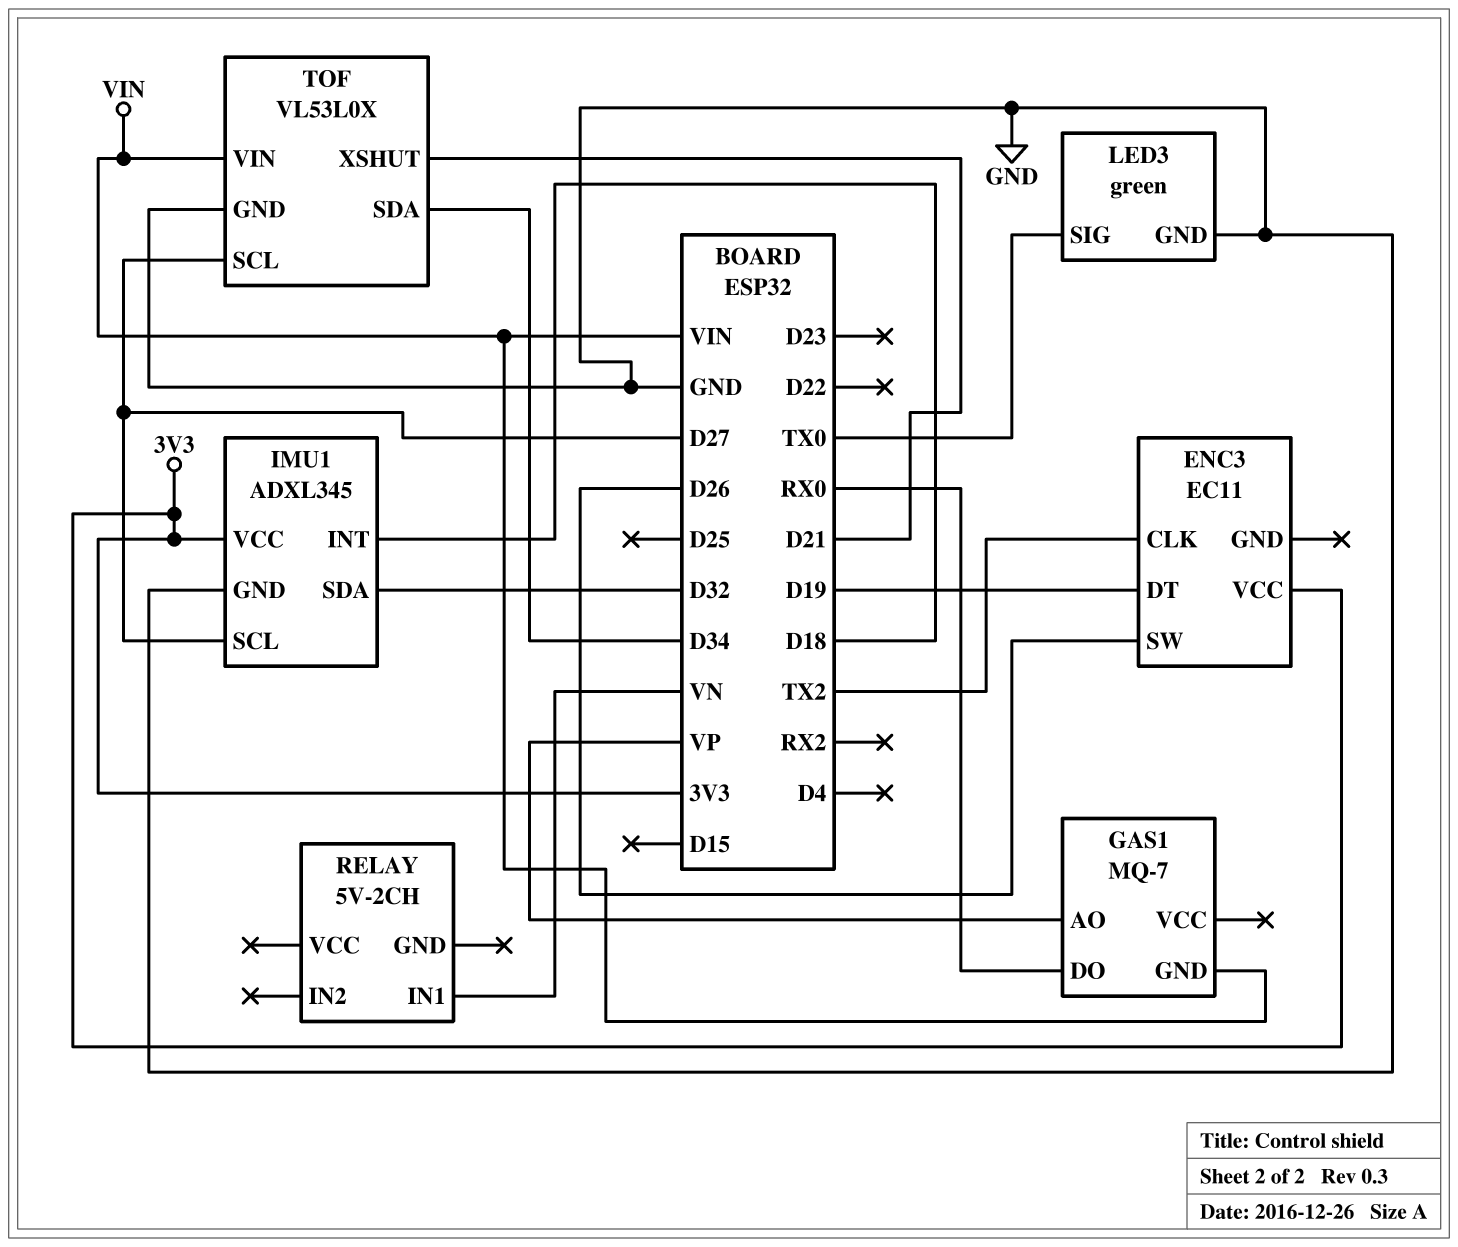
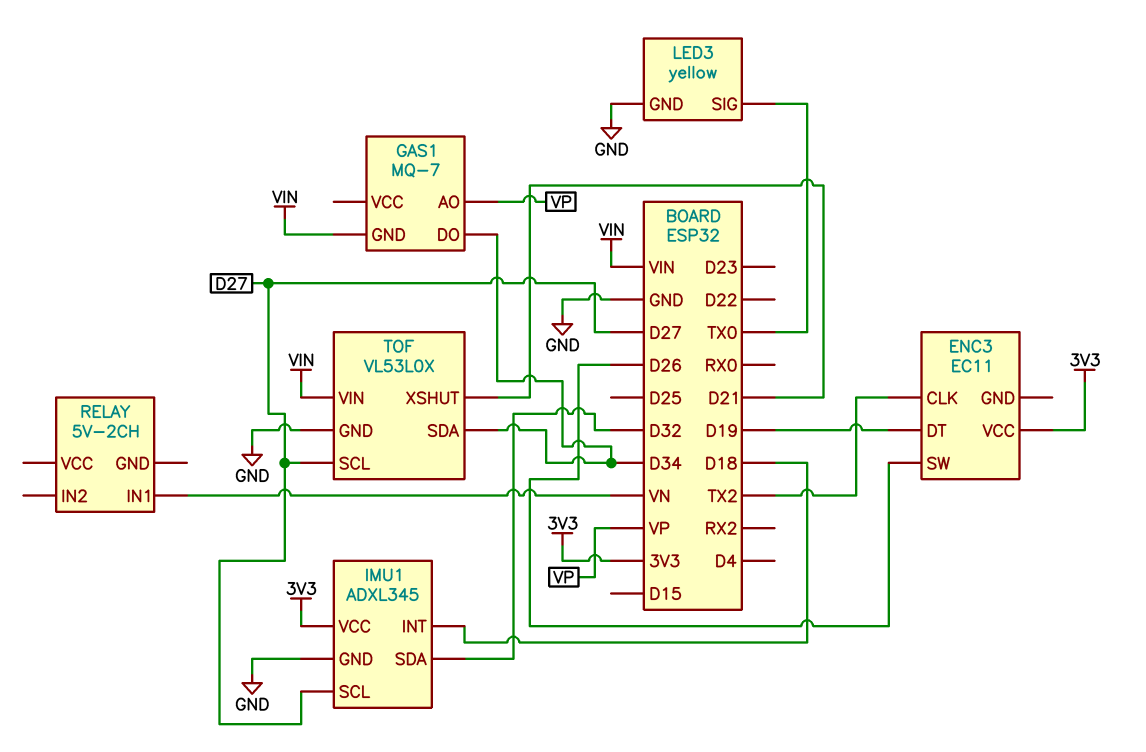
GAS1 pin DO: RX0 -> D34
LED3: green -> yellow

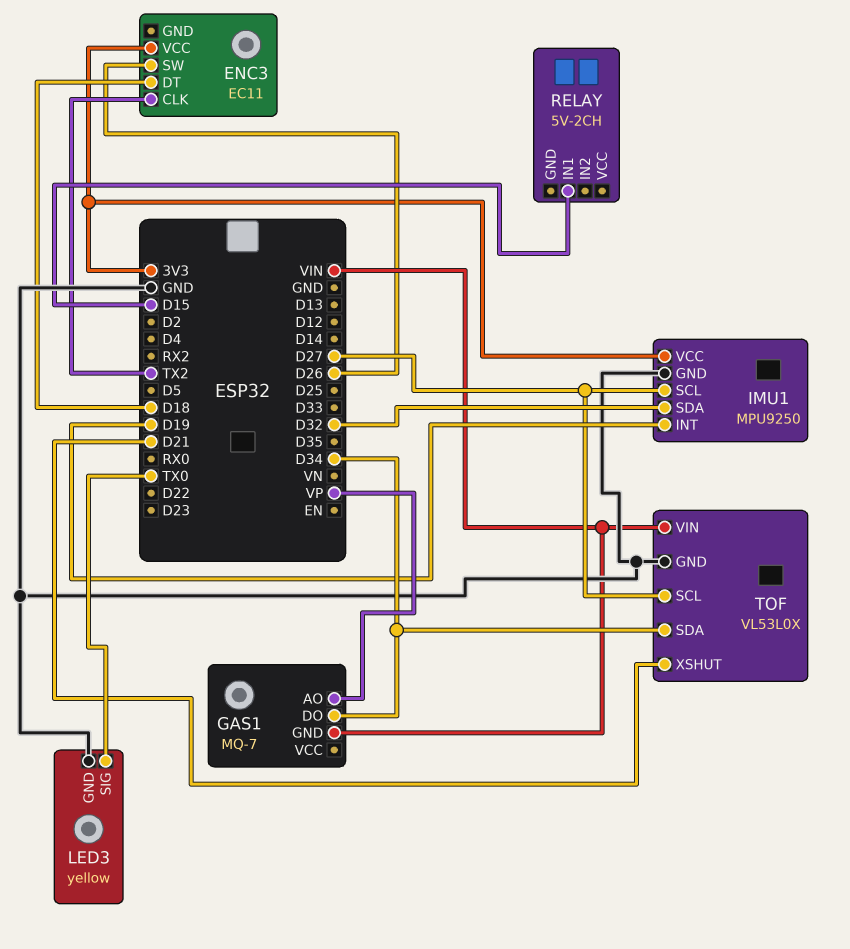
ENC3 pin DT: D19 -> D18
IMU1: ADXL345 -> MPU9250
IMU1 pin INT: D18 -> D19
RELAY pin IN1: VN -> D15

